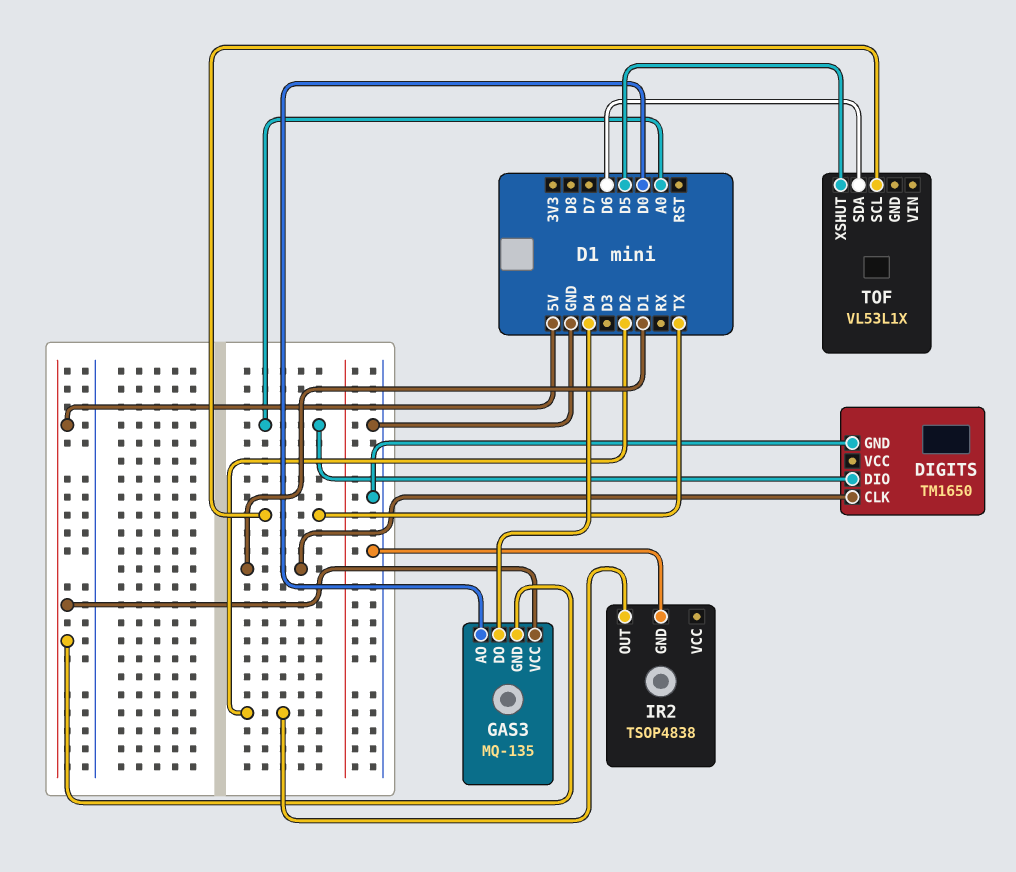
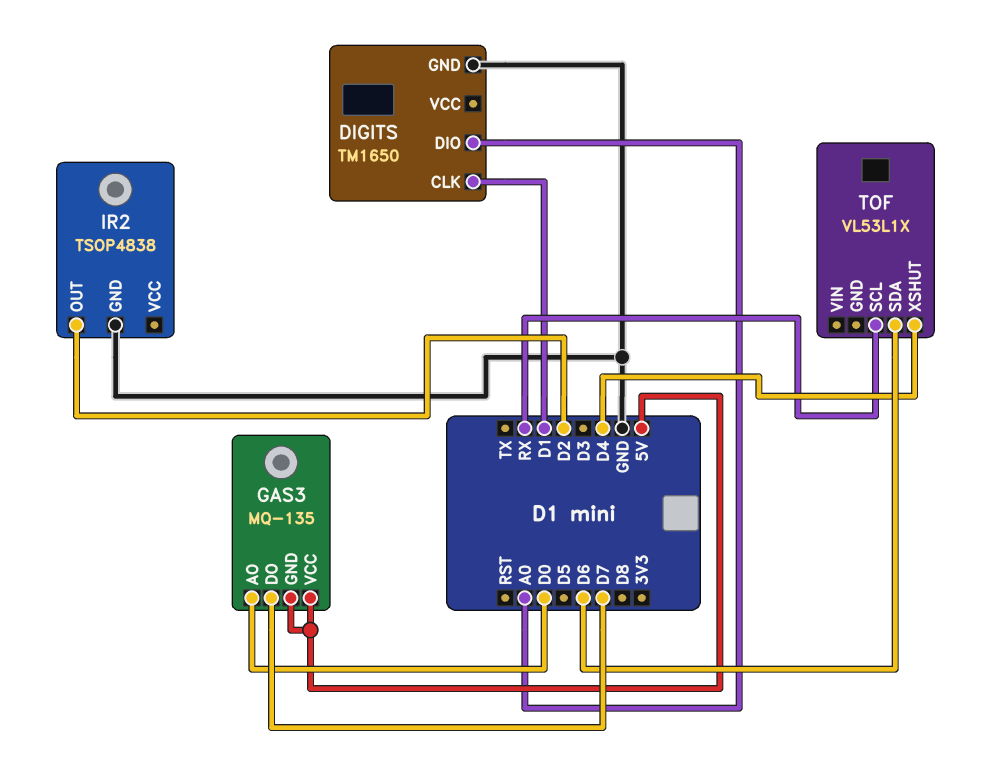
GAS3 pin DO: D4 -> D7
TOF pin SCL: TX -> RX
TOF pin XSHUT: D5 -> D4

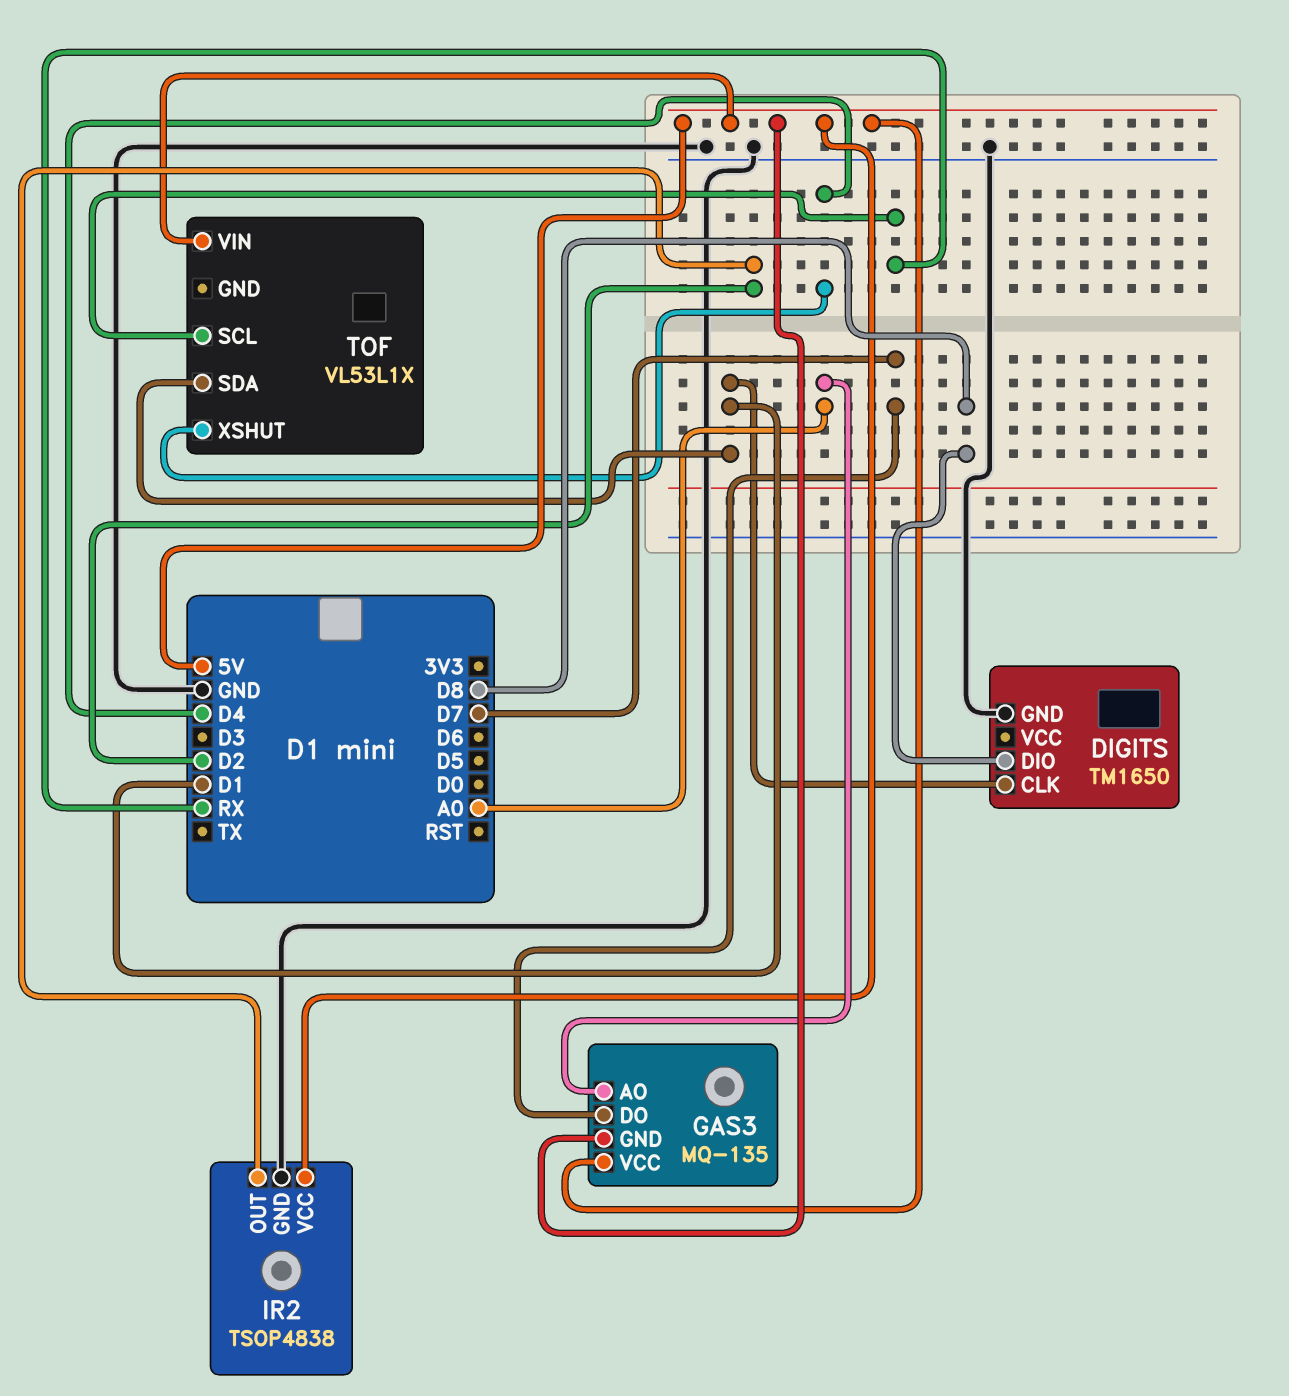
DIGITS pin DIO: A0 -> D8
GAS3 pin AO: D0 -> A0
IR2 pin VCC: none -> 5V
TOF pin SDA: D6 -> D1
TOF pin VIN: none -> 5V

